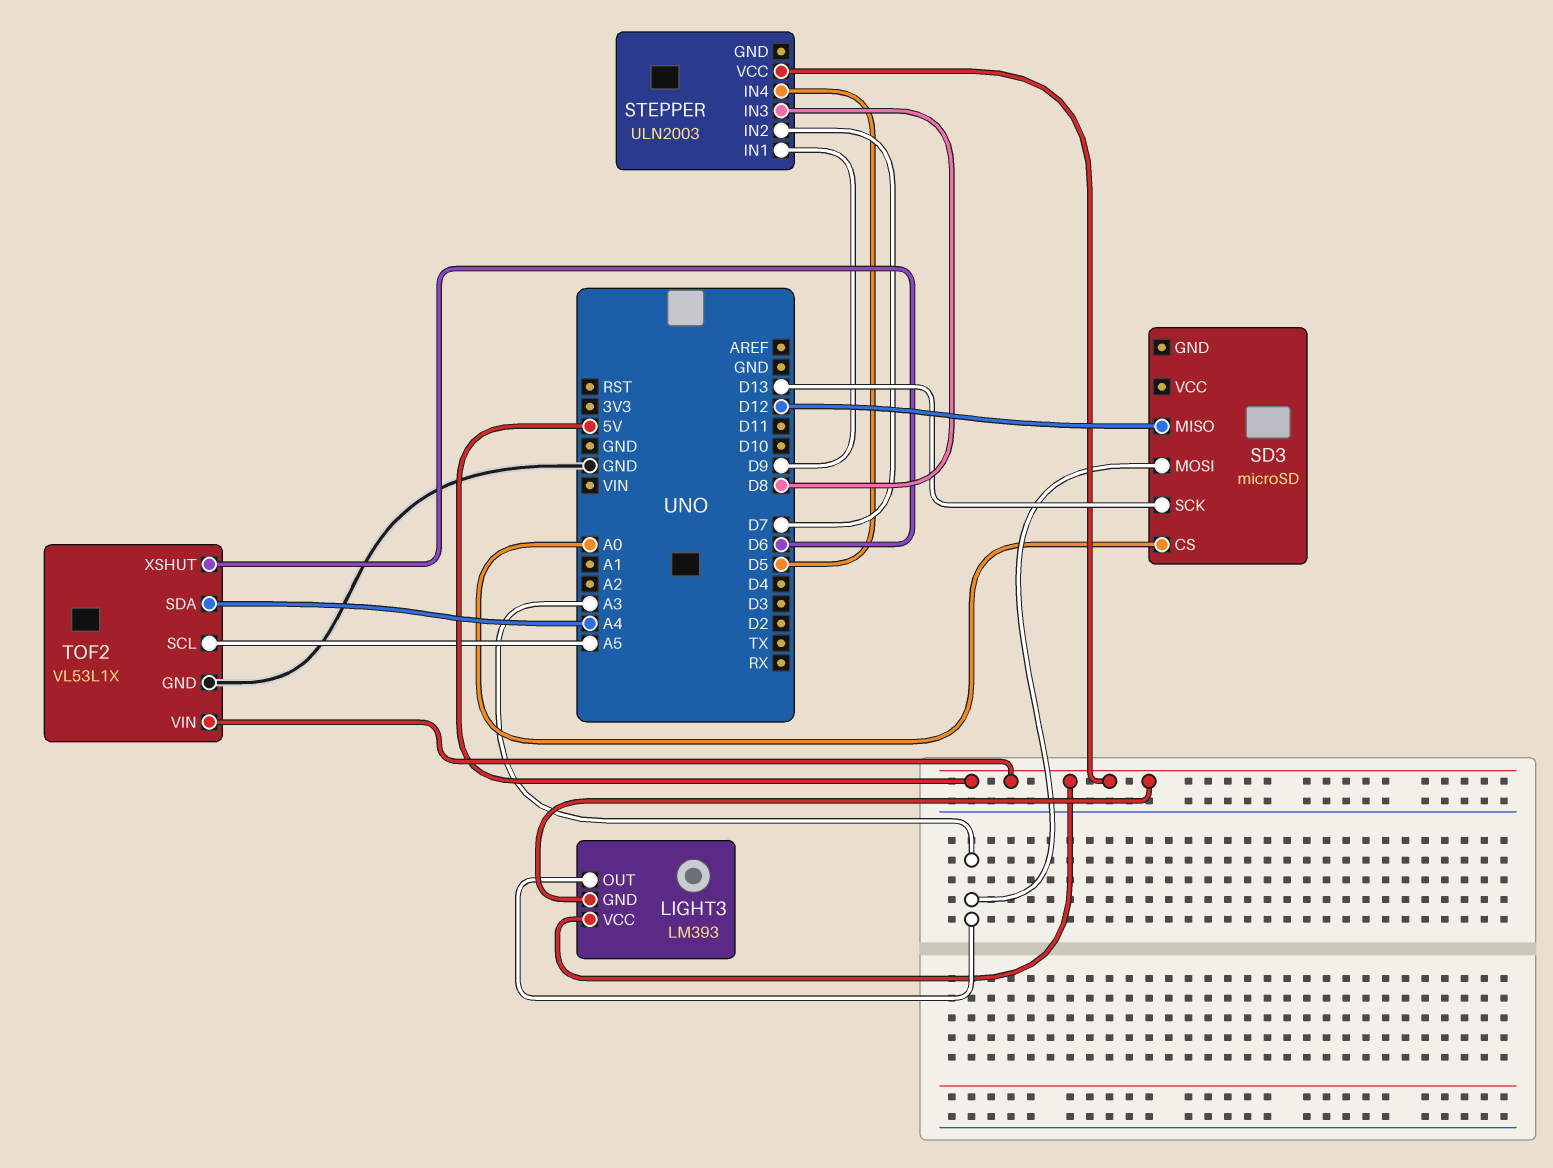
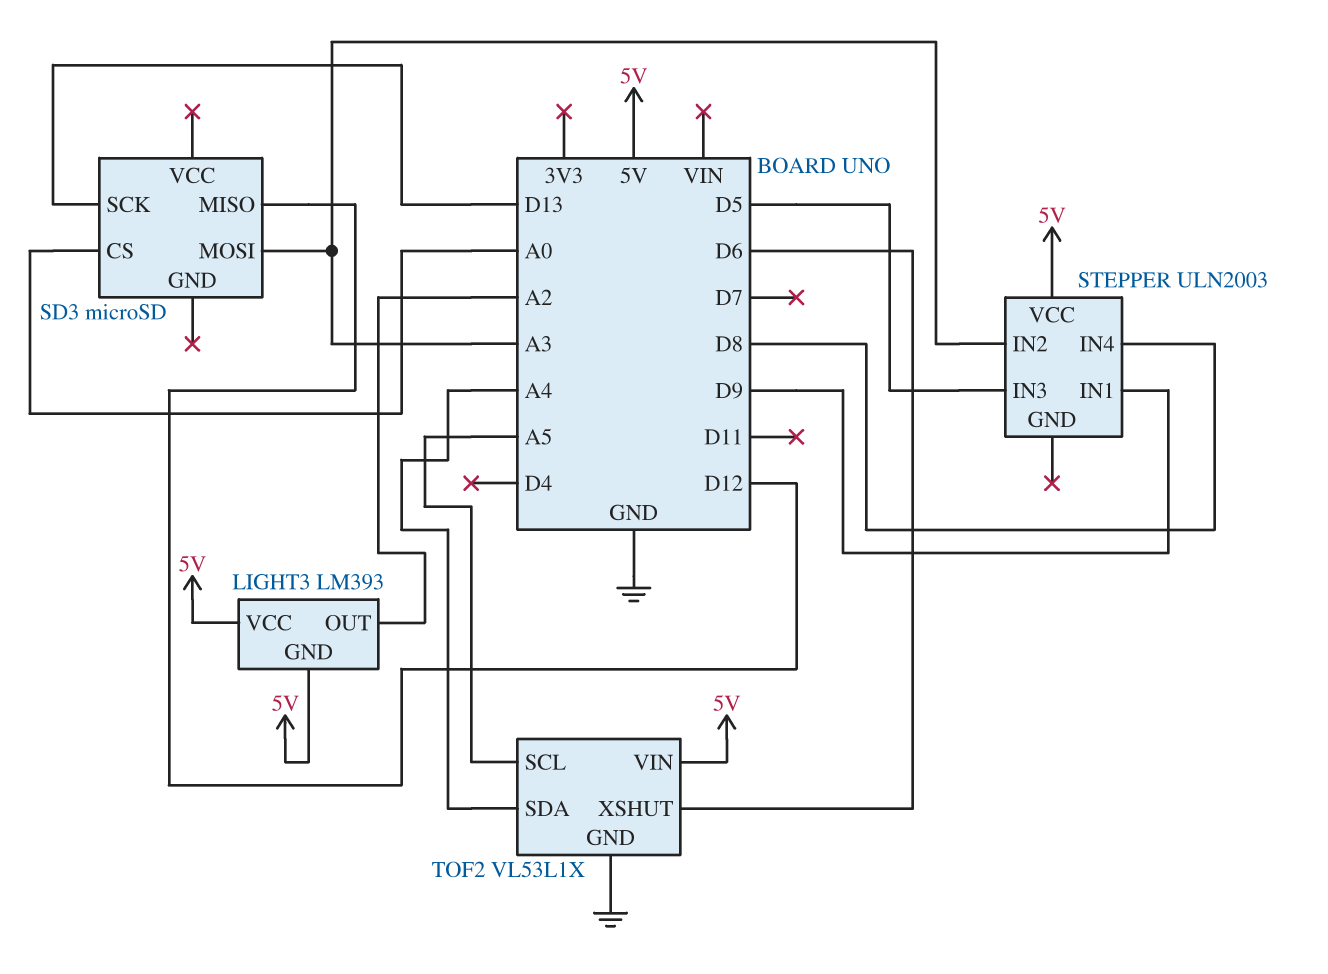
LIGHT3 pin OUT: A3 -> A2
STEPPER pin IN2: D7 -> A3
STEPPER pin IN3: D8 -> D5
STEPPER pin IN4: D5 -> D8

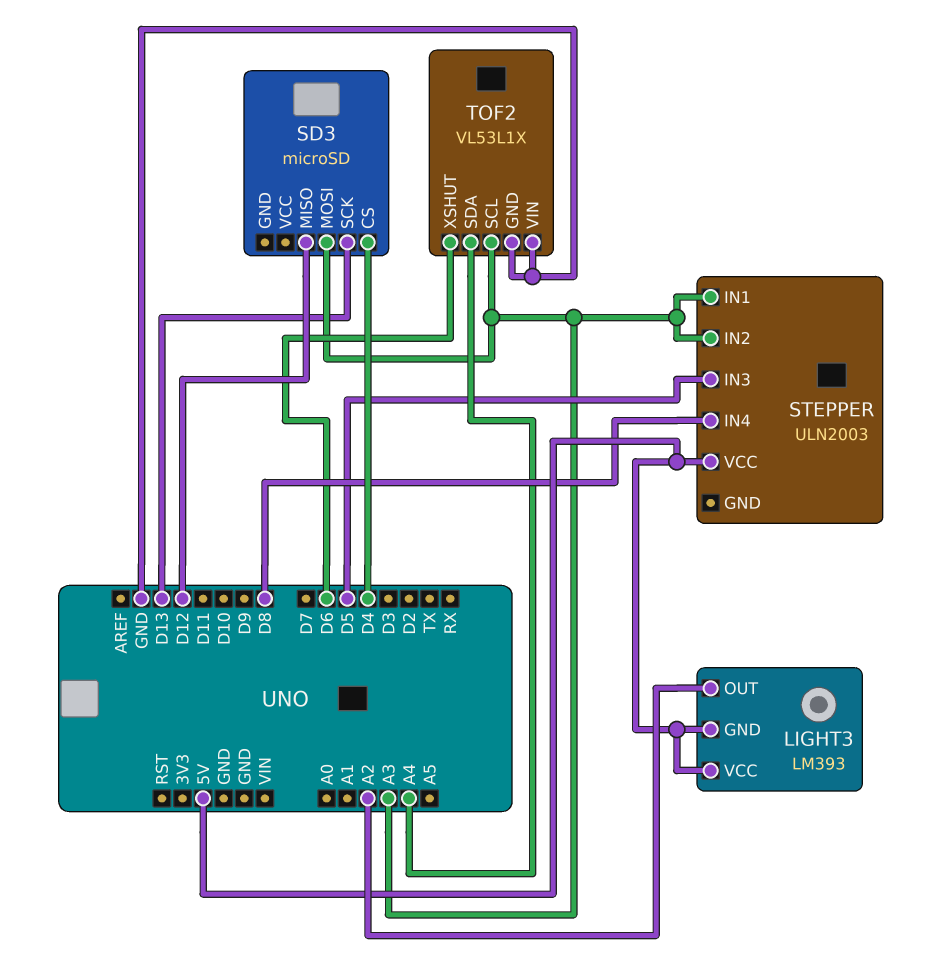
SD3 pin CS: A0 -> D4
STEPPER pin IN1: D9 -> A3
TOF2 pin SCL: A5 -> A3
TOF2 pin VIN: 5V -> GND

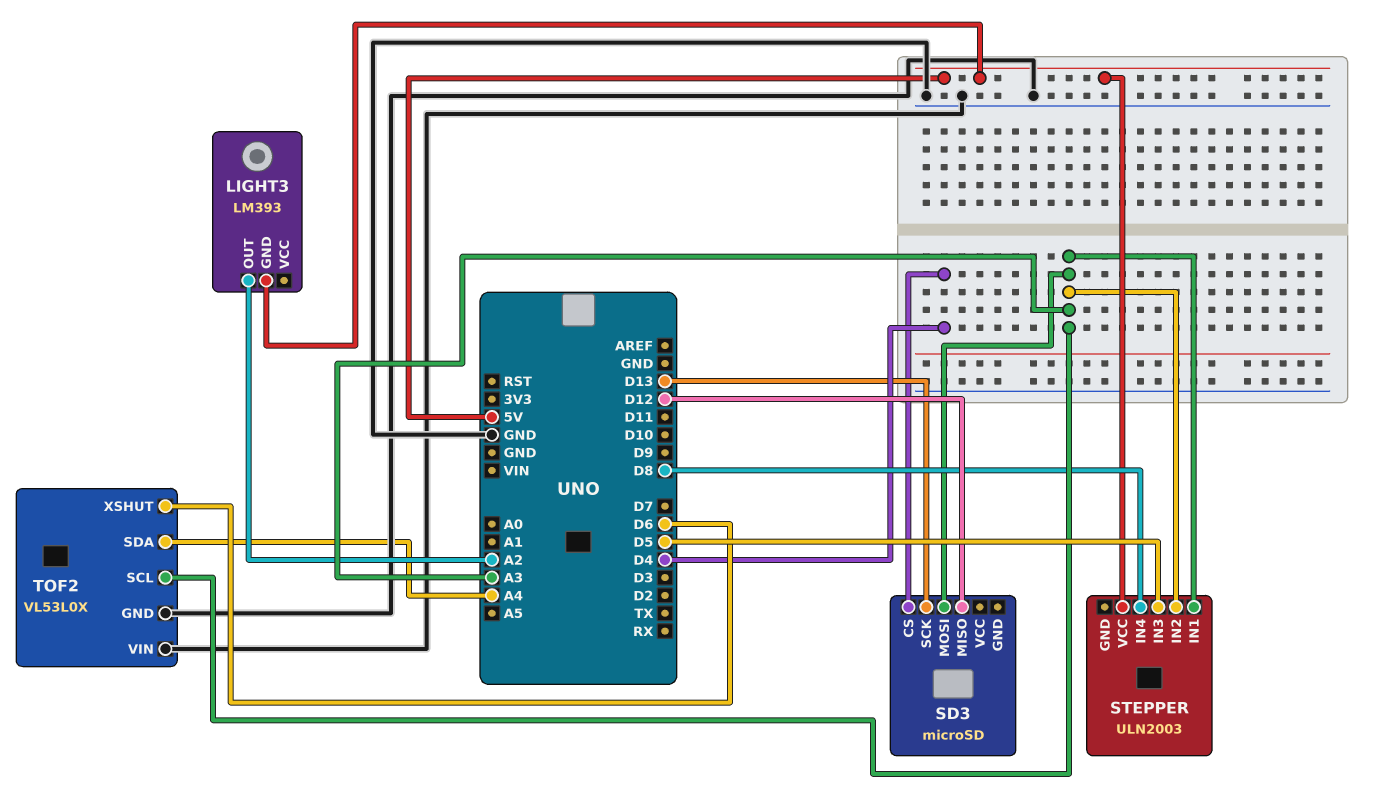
LIGHT3 pin VCC: 5V -> none
TOF2: VL53L1X -> VL53L0X

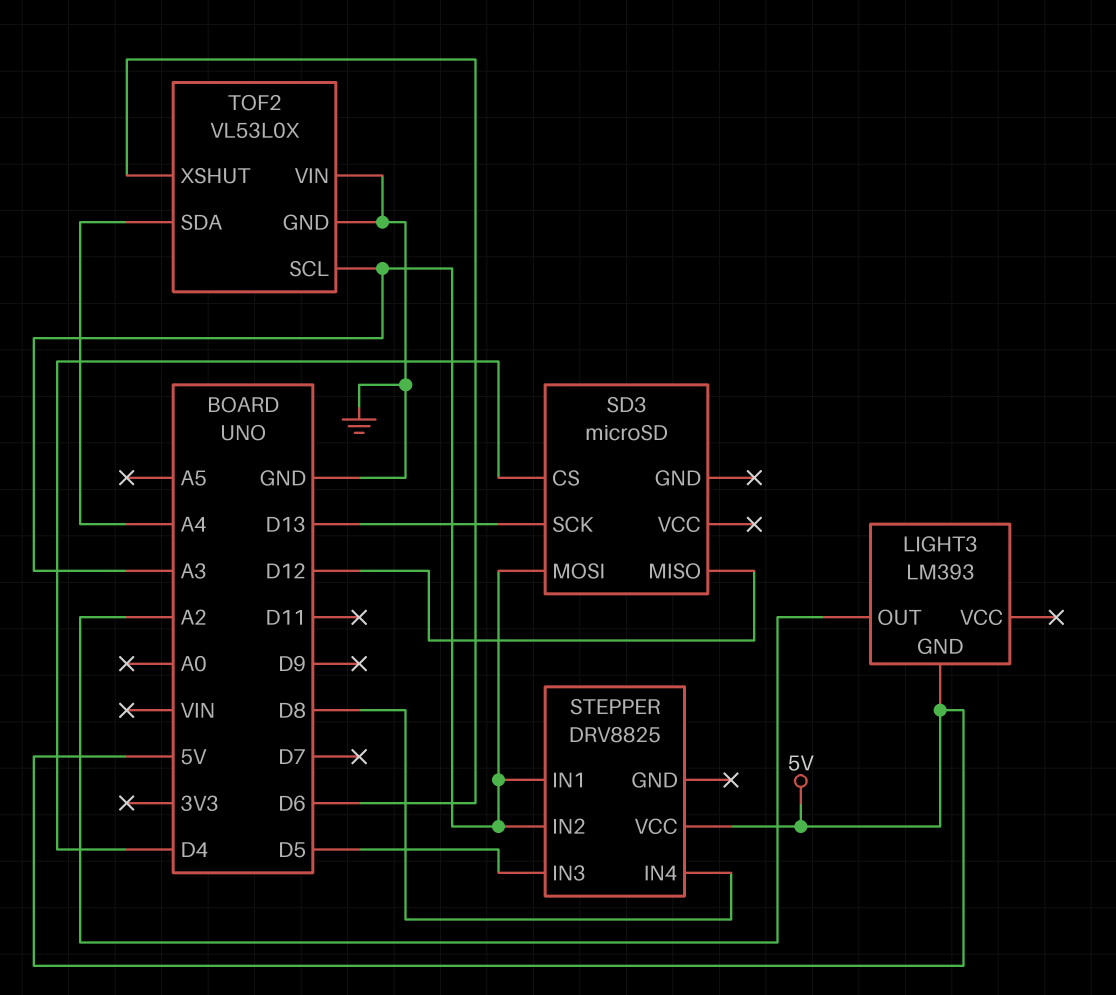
STEPPER: ULN2003 -> DRV8825

